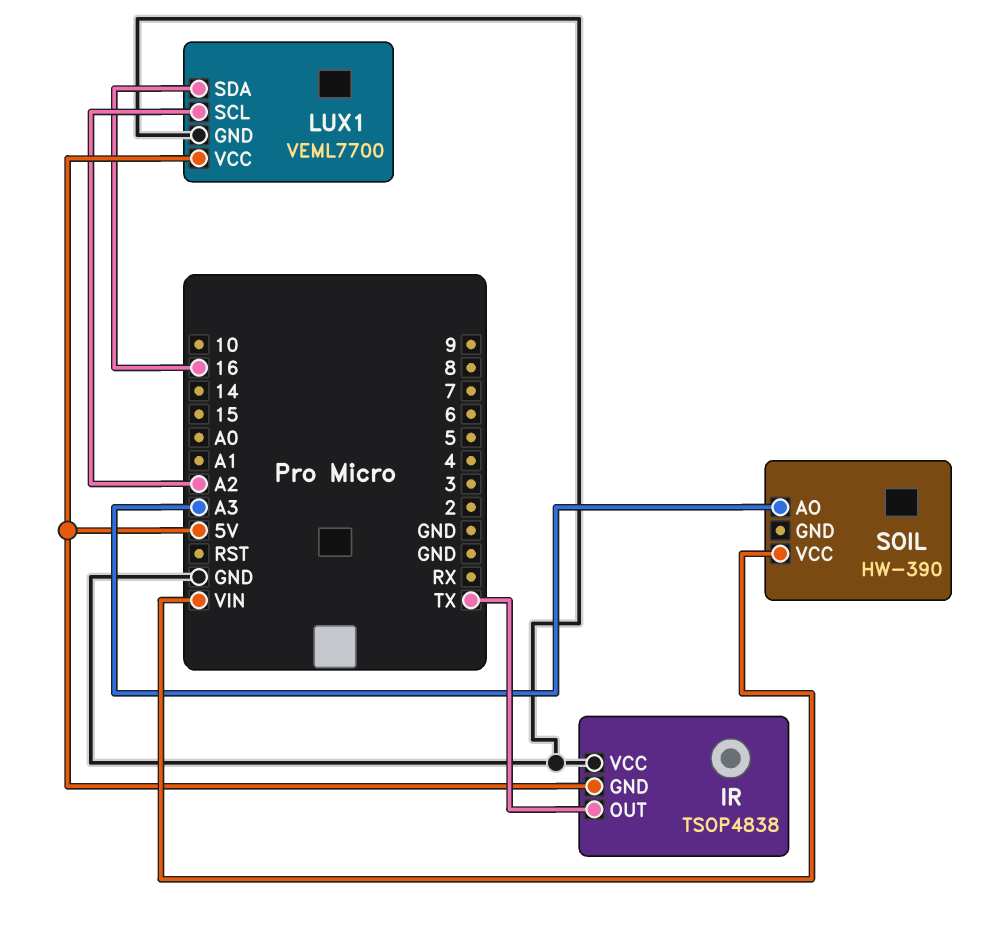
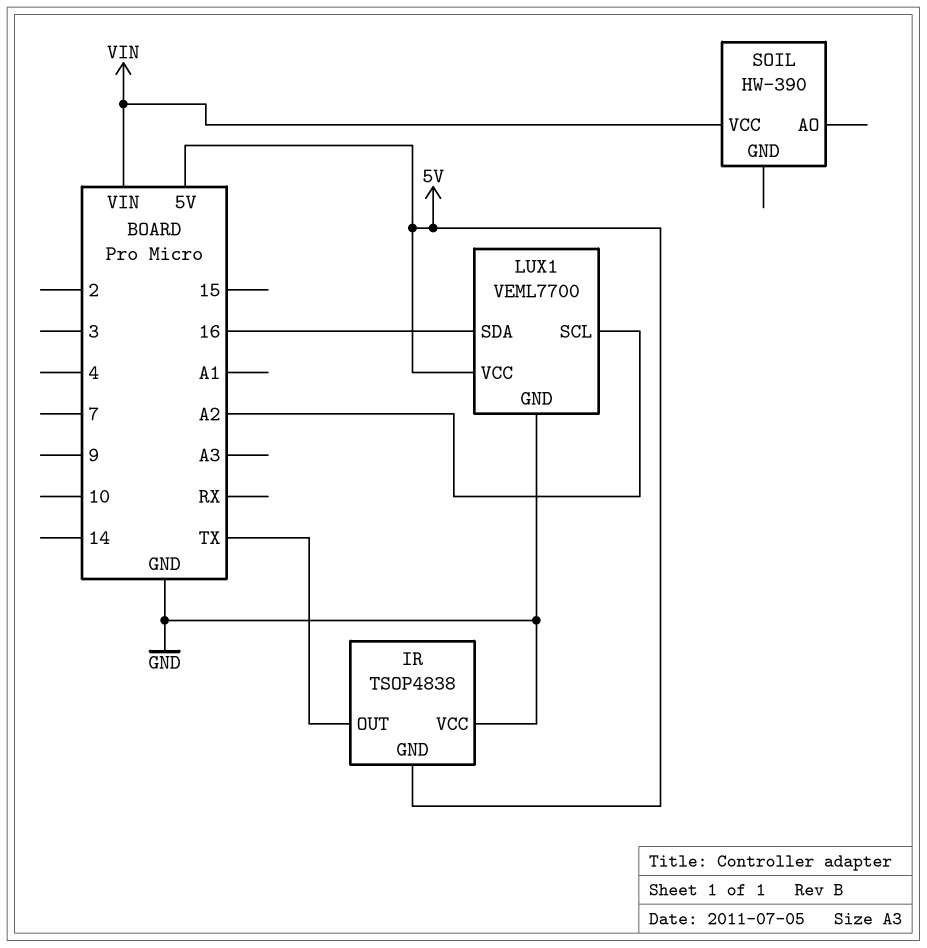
SOIL pin AO: A3 -> none

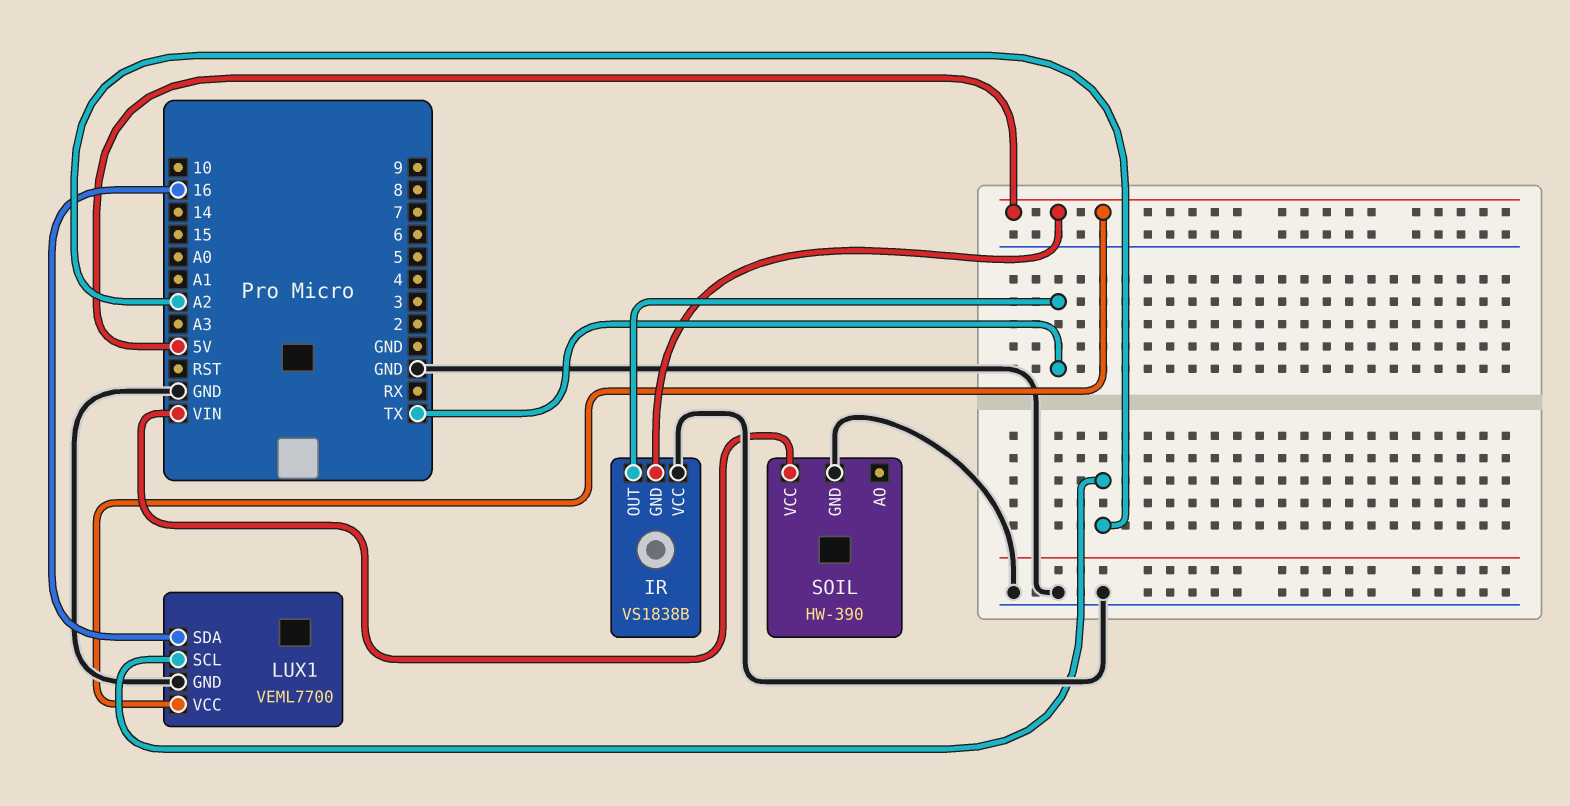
IR: TSOP4838 -> VS1838B
SOIL pin GND: none -> GND

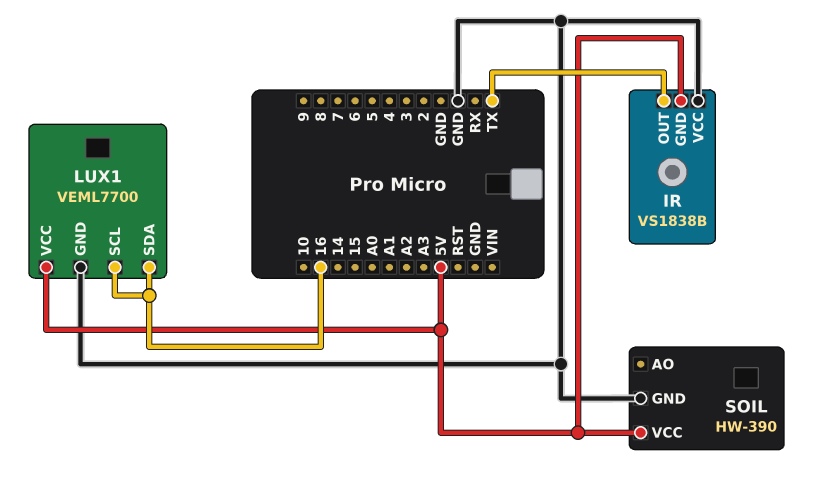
LUX1 pin SCL: A2 -> 16
SOIL pin VCC: VIN -> 5V

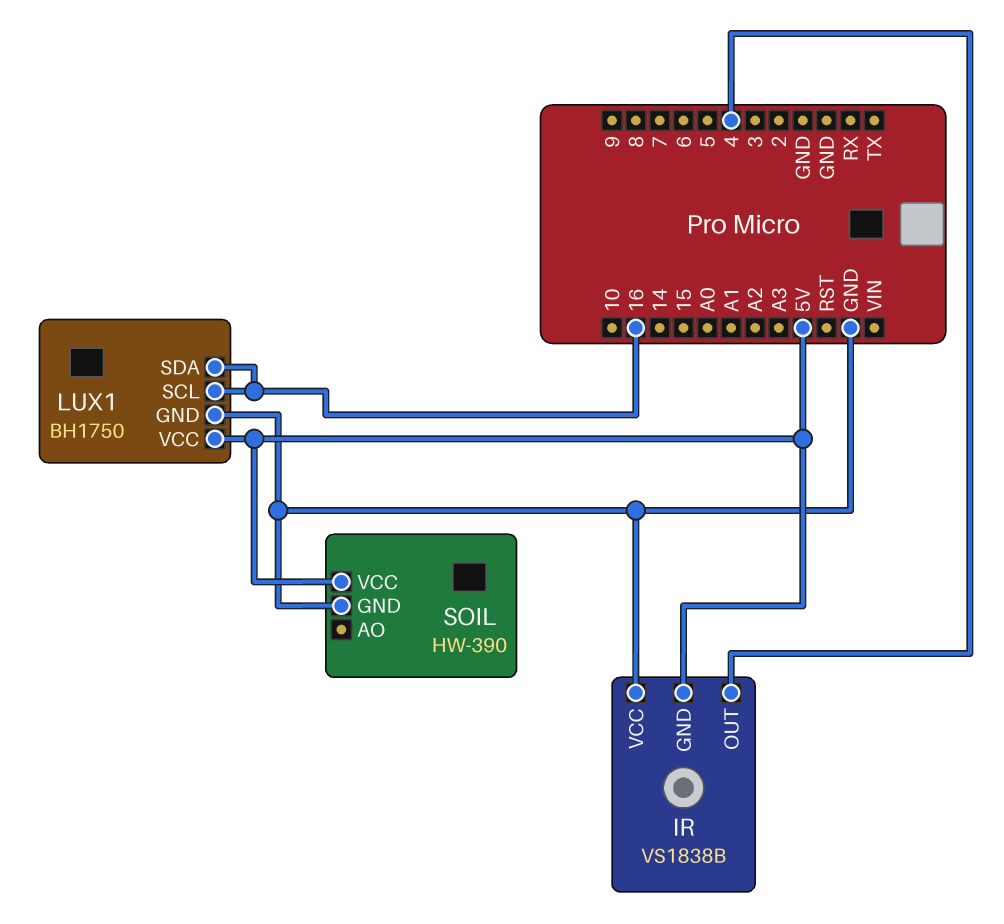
IR pin OUT: TX -> 4
LUX1: VEML7700 -> BH1750

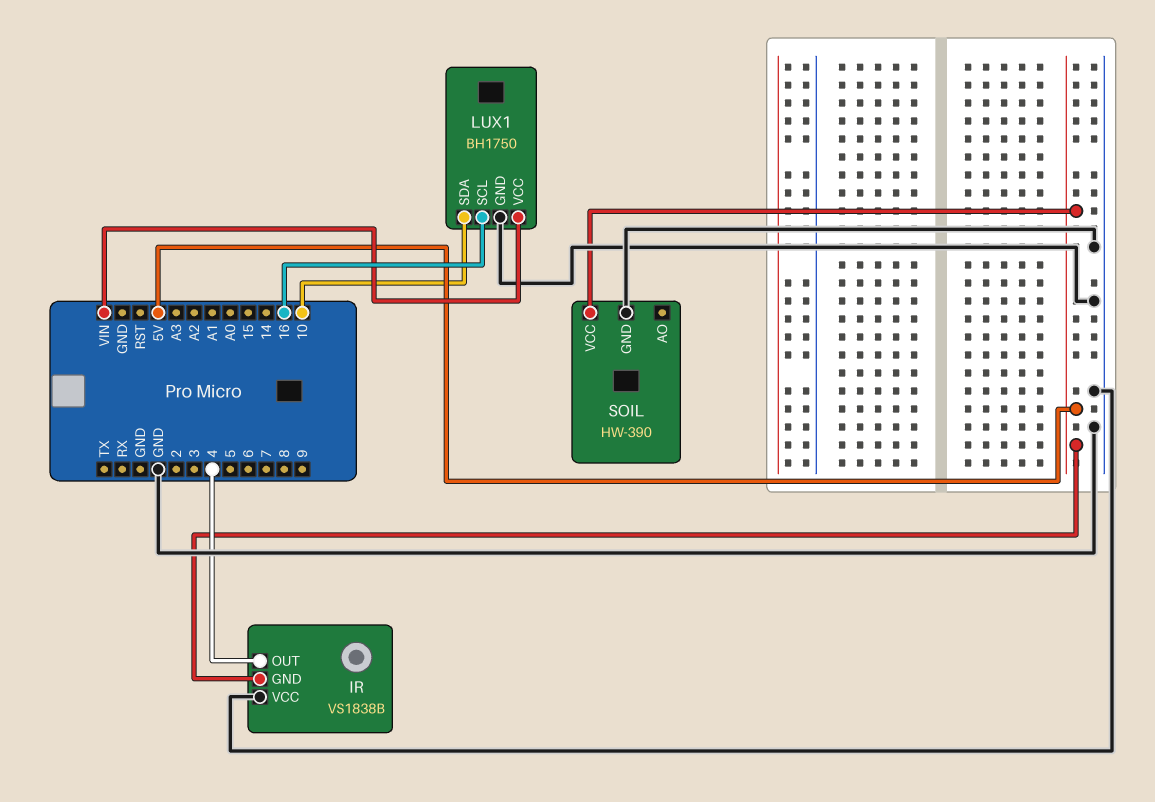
LUX1 pin SDA: 16 -> 10
LUX1 pin VCC: 5V -> VIN

